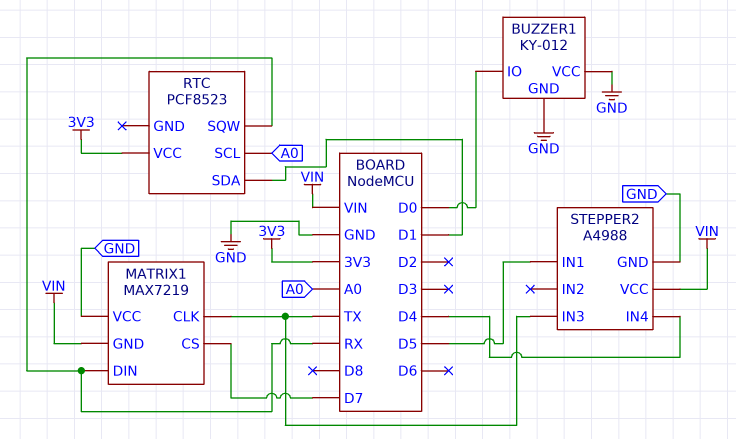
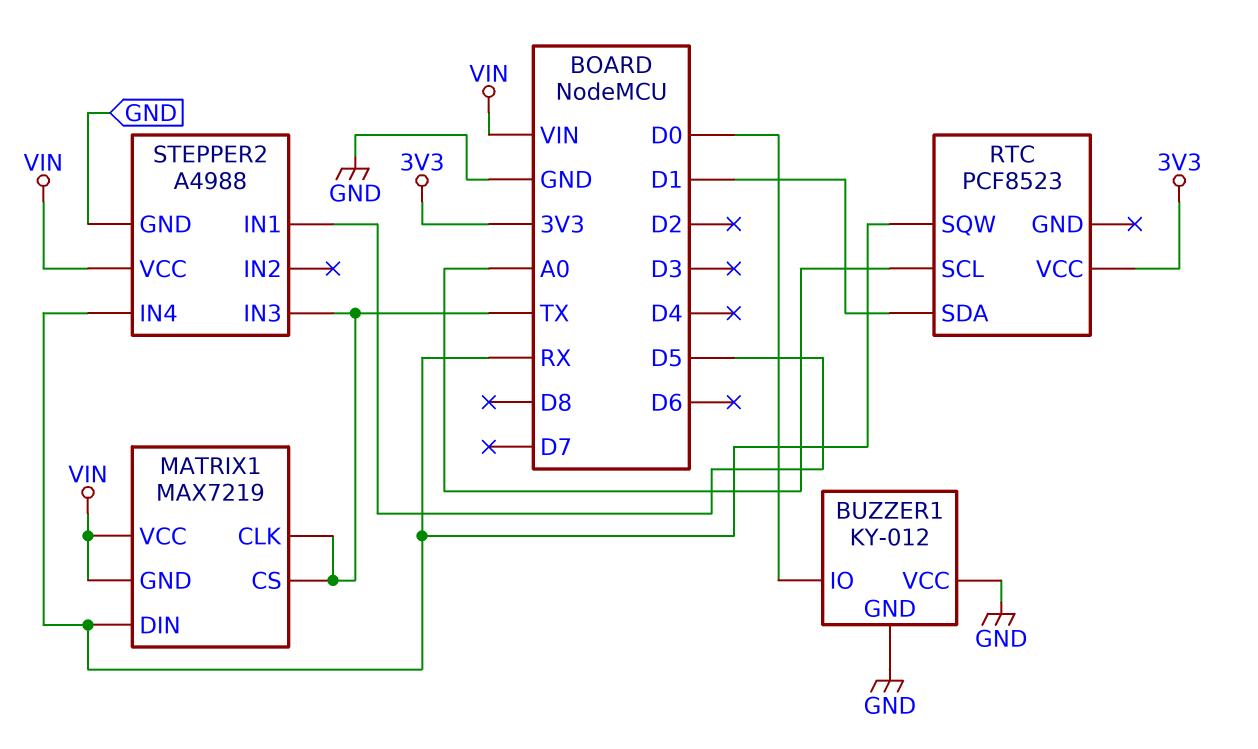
MATRIX1 pin CS: D7 -> TX
MATRIX1 pin VCC: GND -> VIN
STEPPER2 pin IN4: D4 -> RX

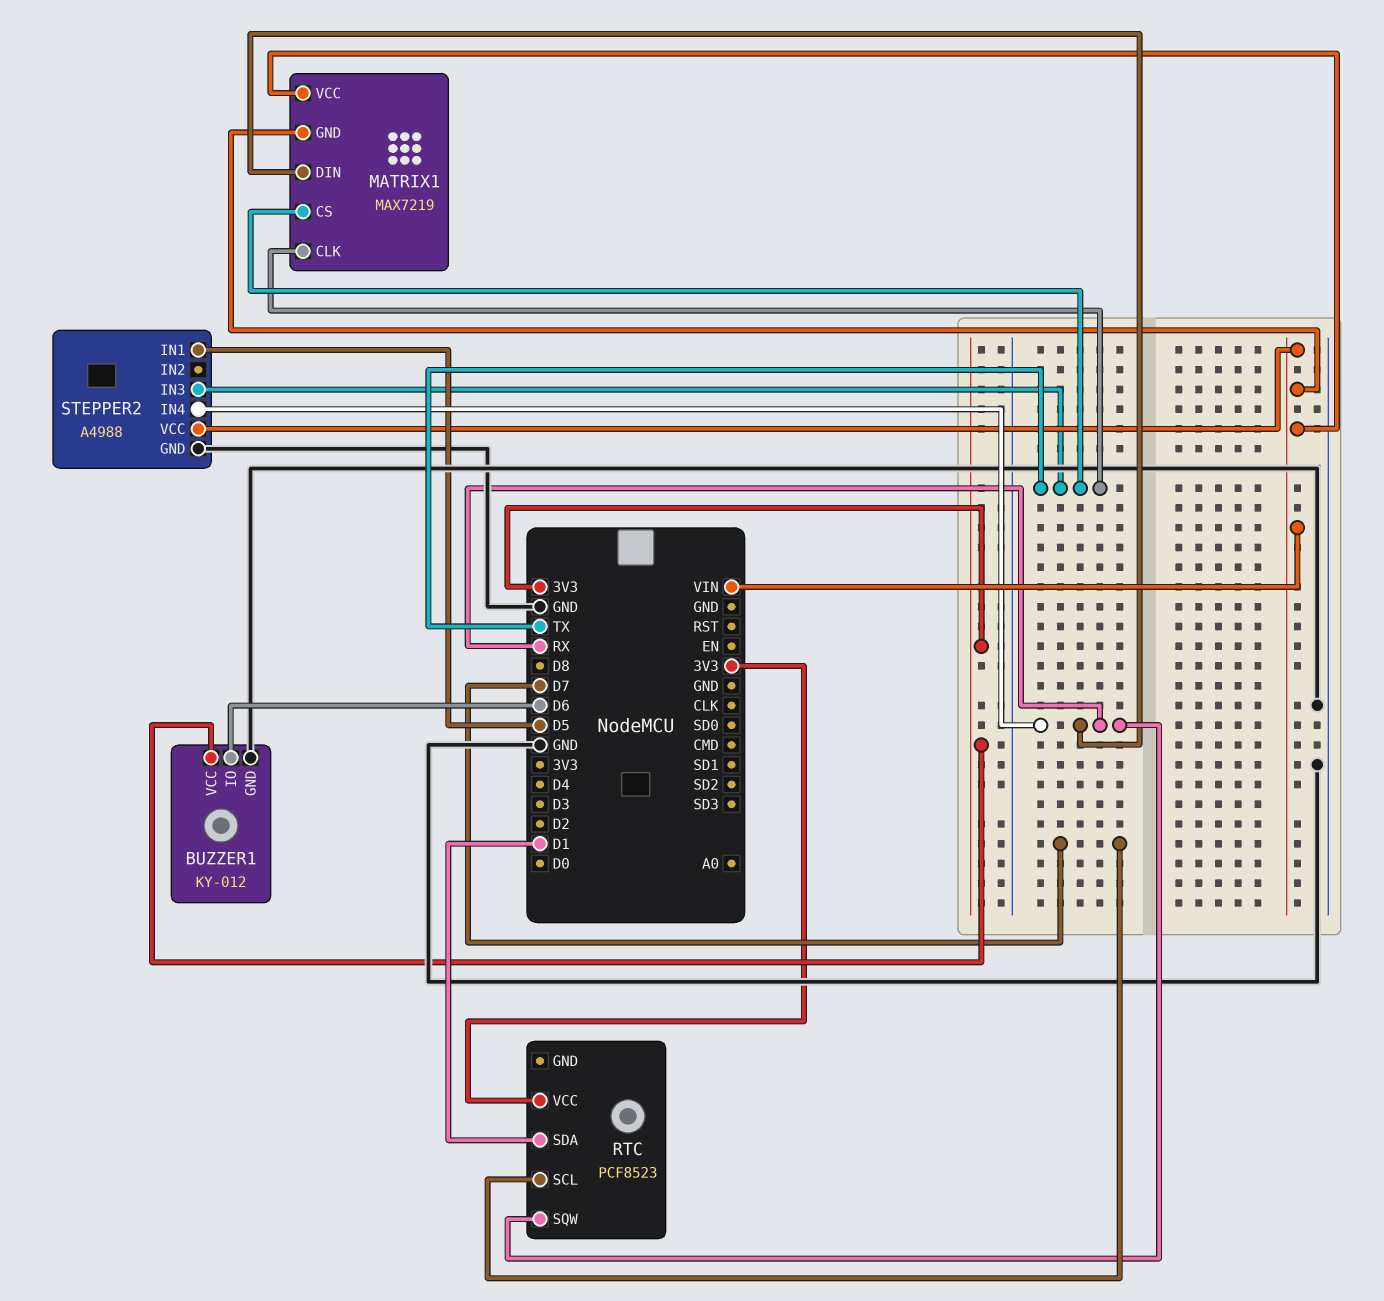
BUZZER1 pin IO: D0 -> D6
BUZZER1 pin VCC: GND -> 3V3
RTC pin SCL: A0 -> D7

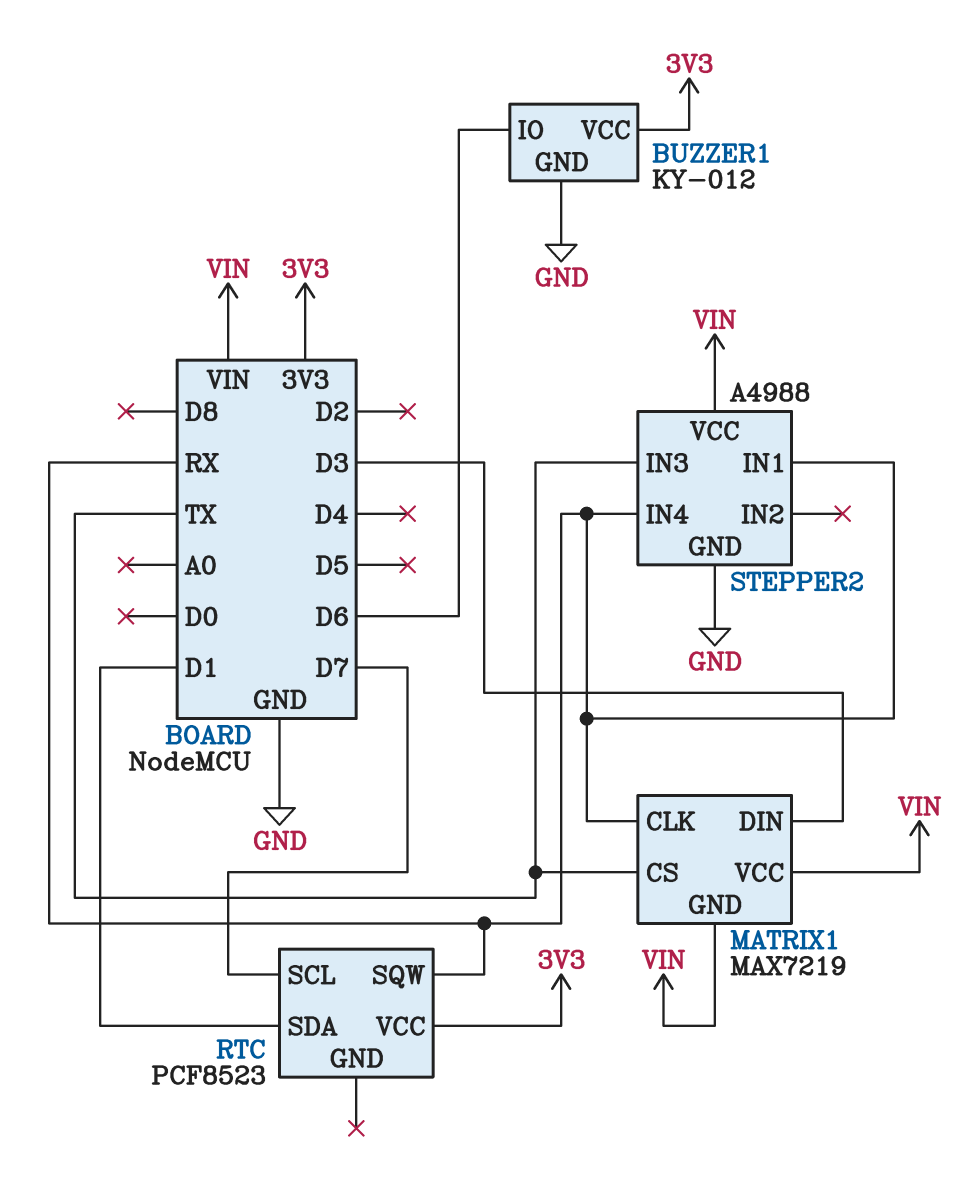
MATRIX1 pin CLK: TX -> RX
MATRIX1 pin DIN: RX -> D3
STEPPER2 pin IN1: D5 -> RX

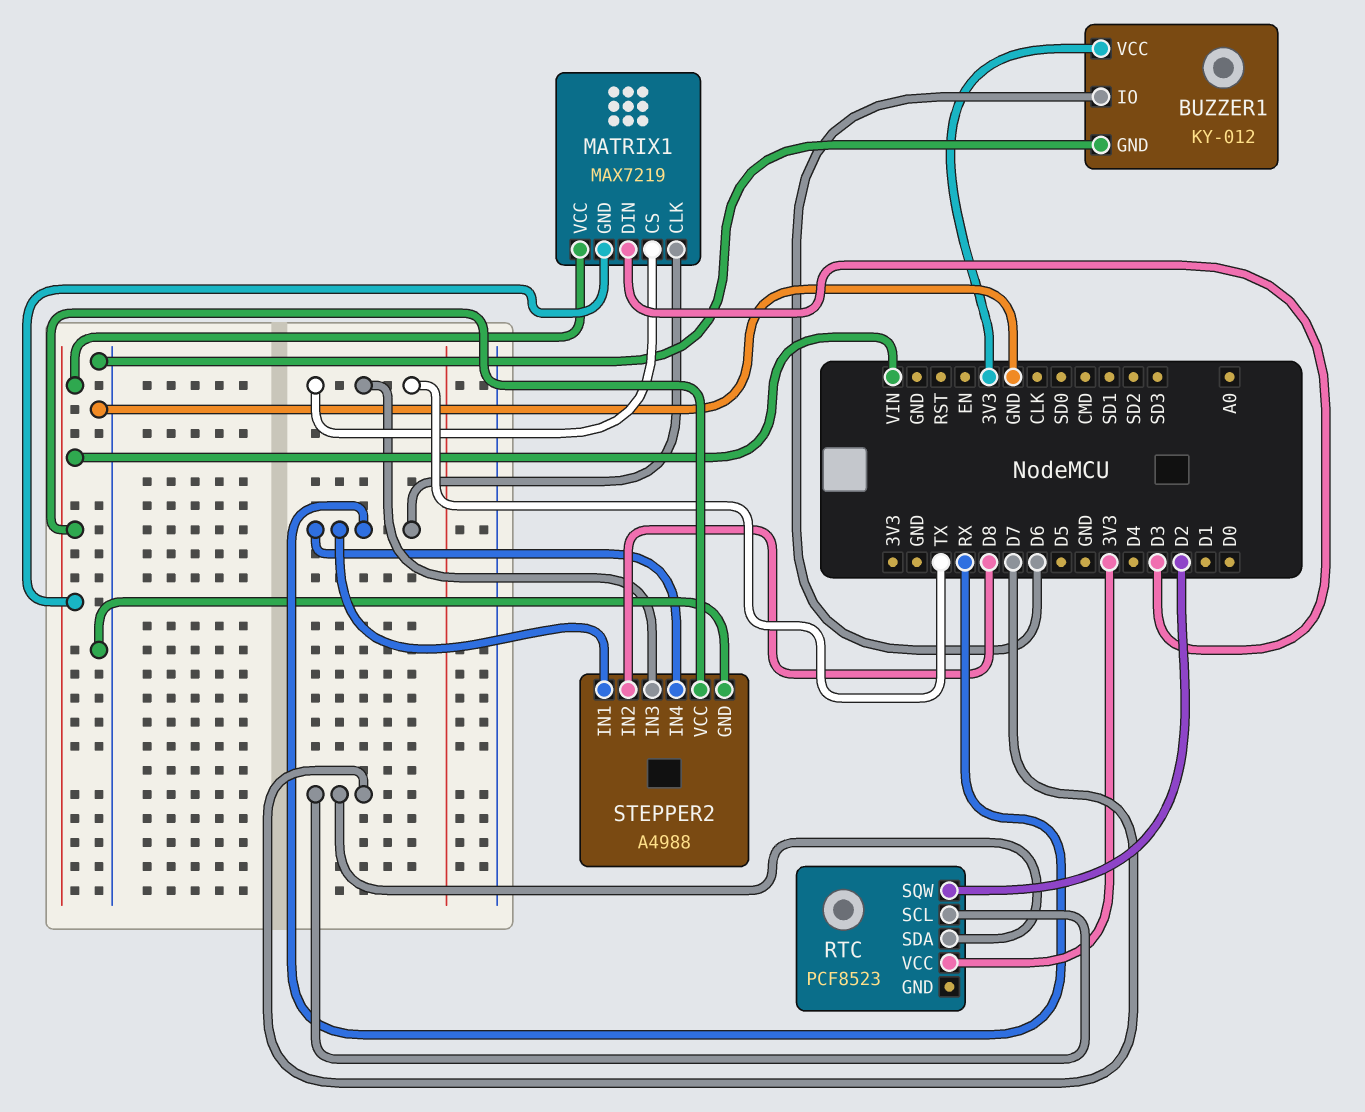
RTC pin SDA: D1 -> D7
RTC pin SQW: RX -> D2
STEPPER2 pin IN2: none -> D8

